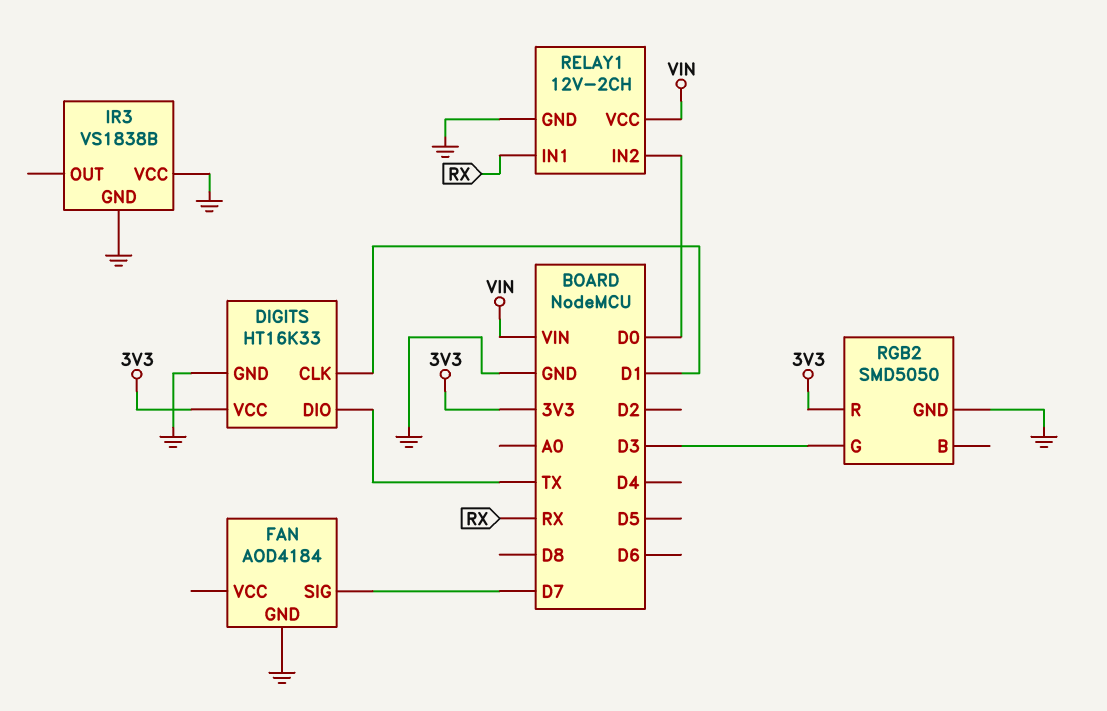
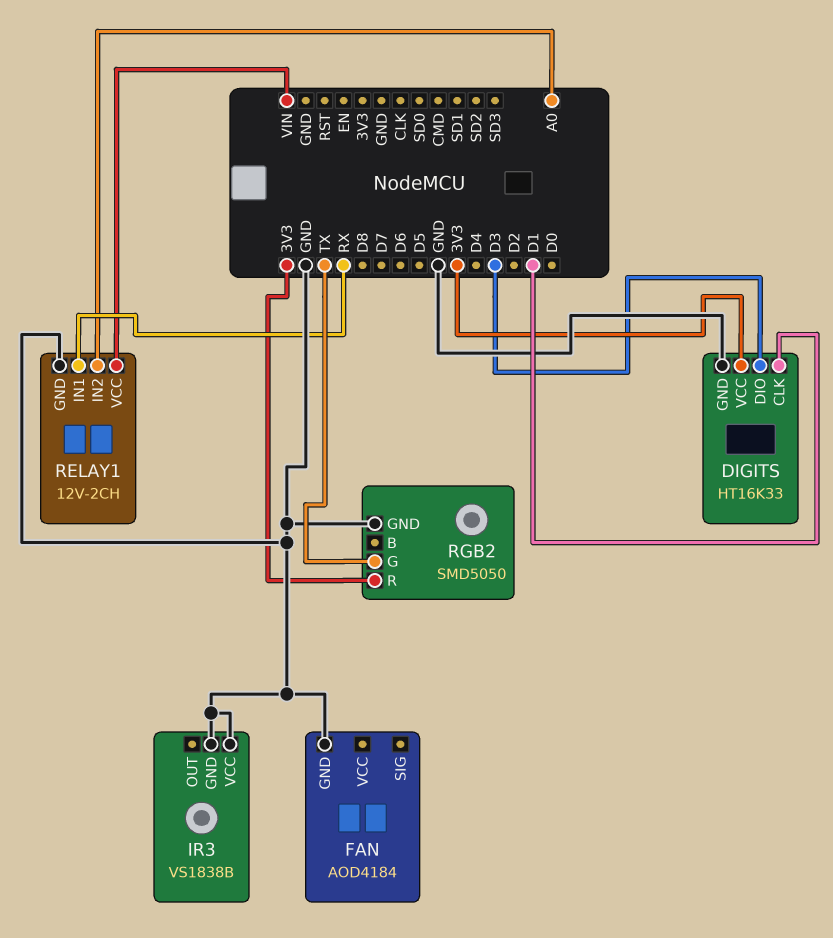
DIGITS pin DIO: TX -> D3
FAN pin SIG: D7 -> none
RELAY1 pin IN2: D0 -> A0
RGB2 pin G: D3 -> TX

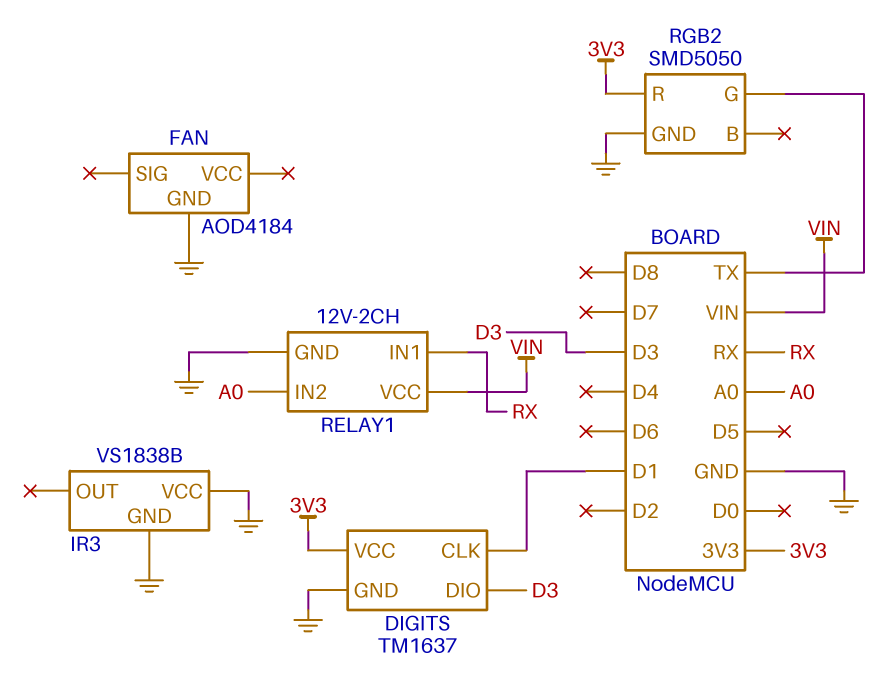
DIGITS: HT16K33 -> TM1637

